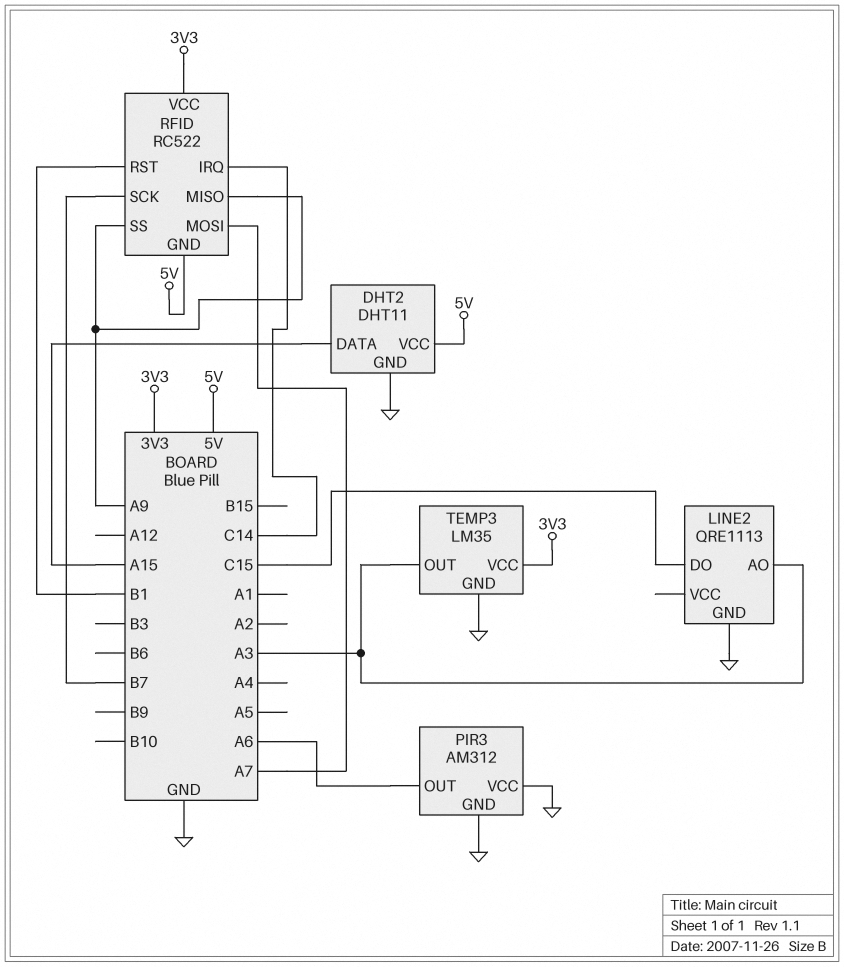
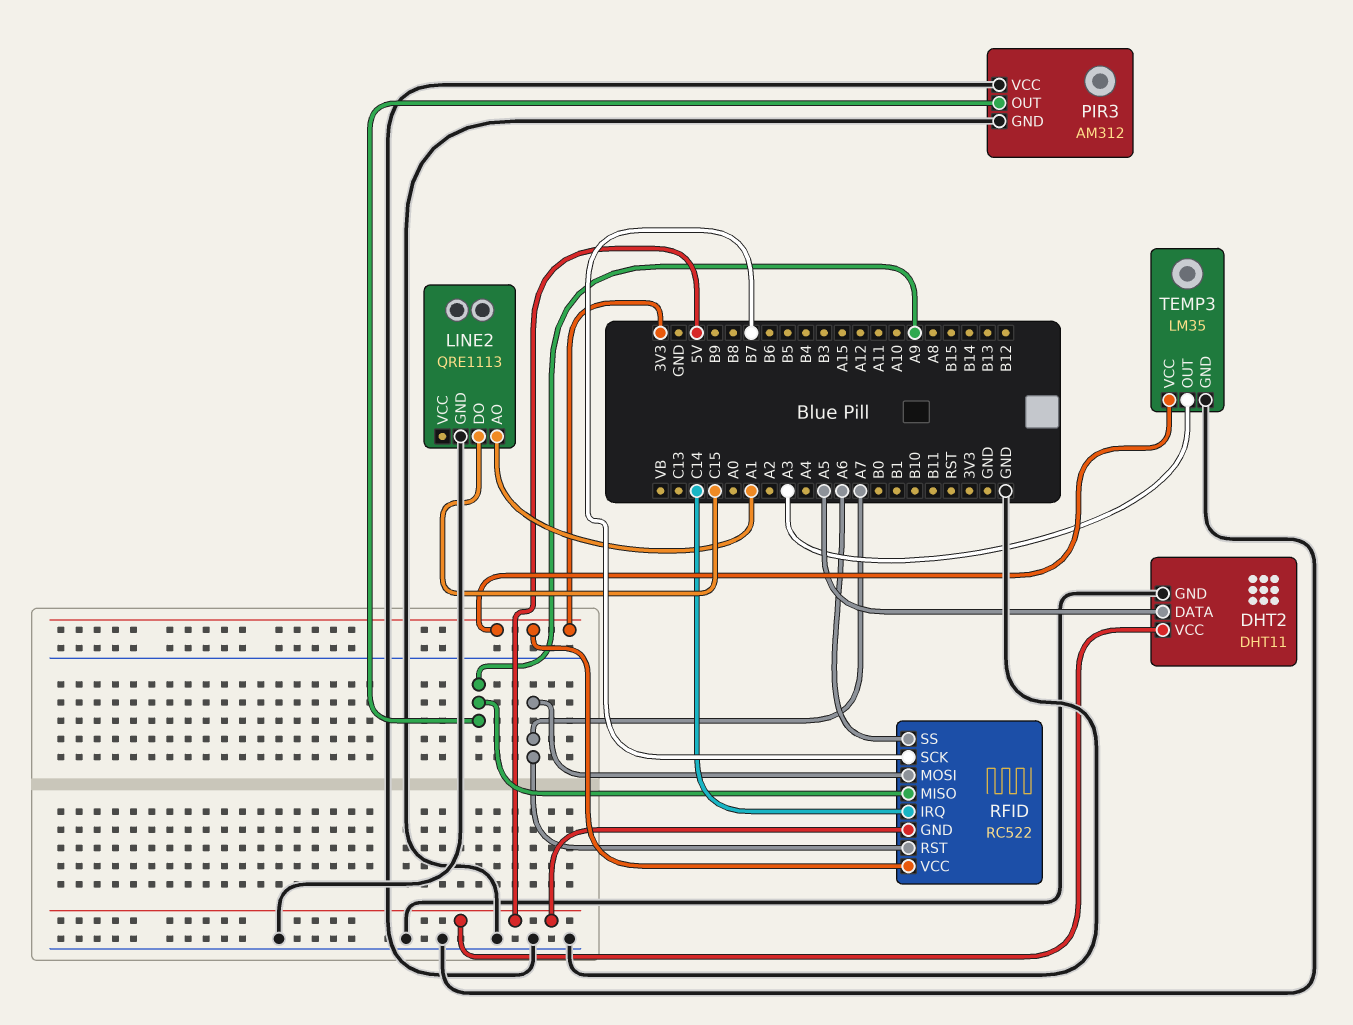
DHT2 pin DATA: A15 -> A5
LINE2 pin AO: A3 -> A1
PIR3 pin OUT: A6 -> A9
RFID pin RST: B1 -> A7
RFID pin SS: A9 -> A6

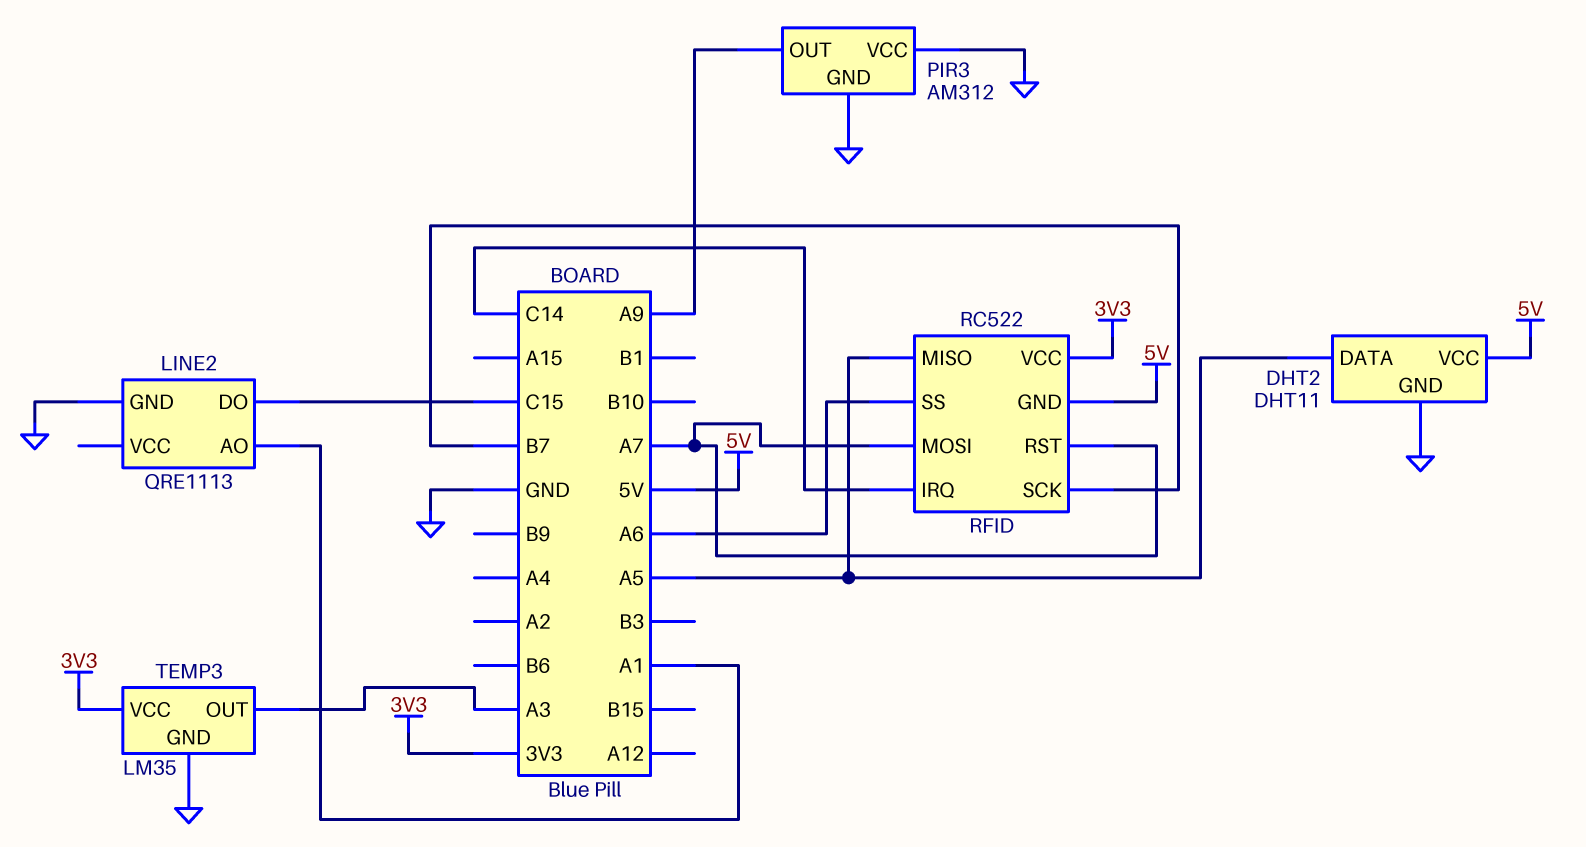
RFID pin MISO: A9 -> A5

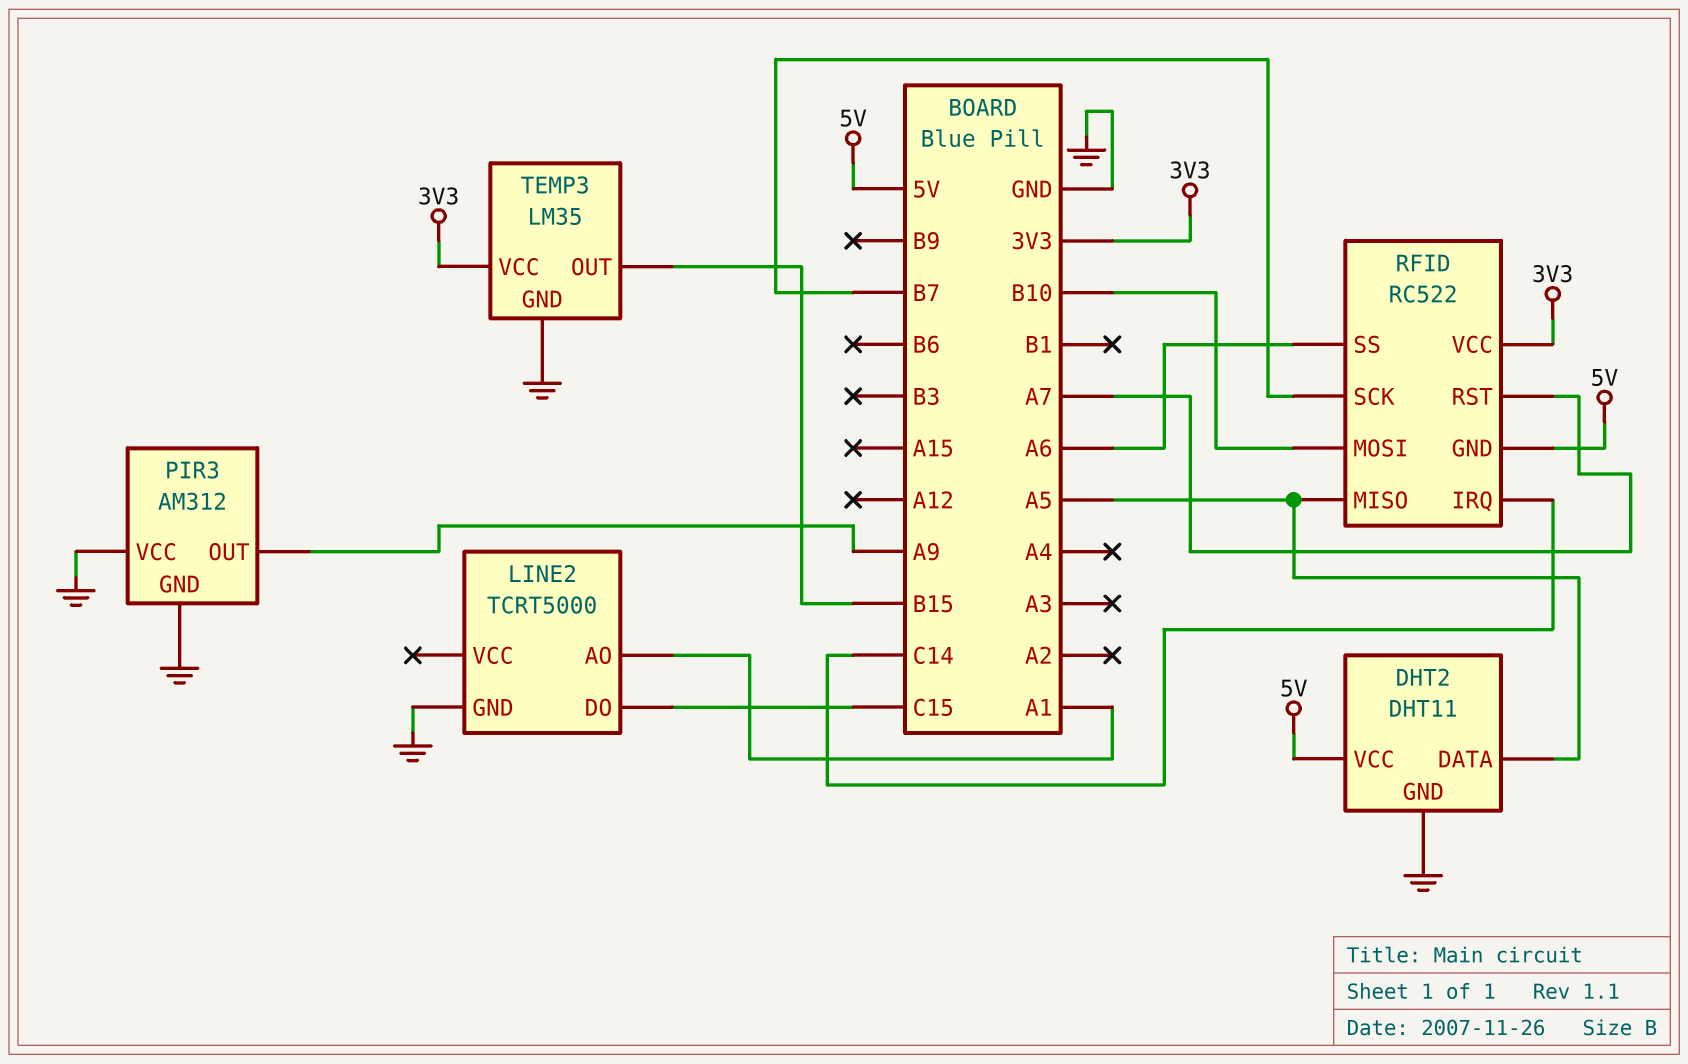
LINE2: QRE1113 -> TCRT5000
RFID pin MOSI: A7 -> B10
TEMP3 pin OUT: A3 -> B15

